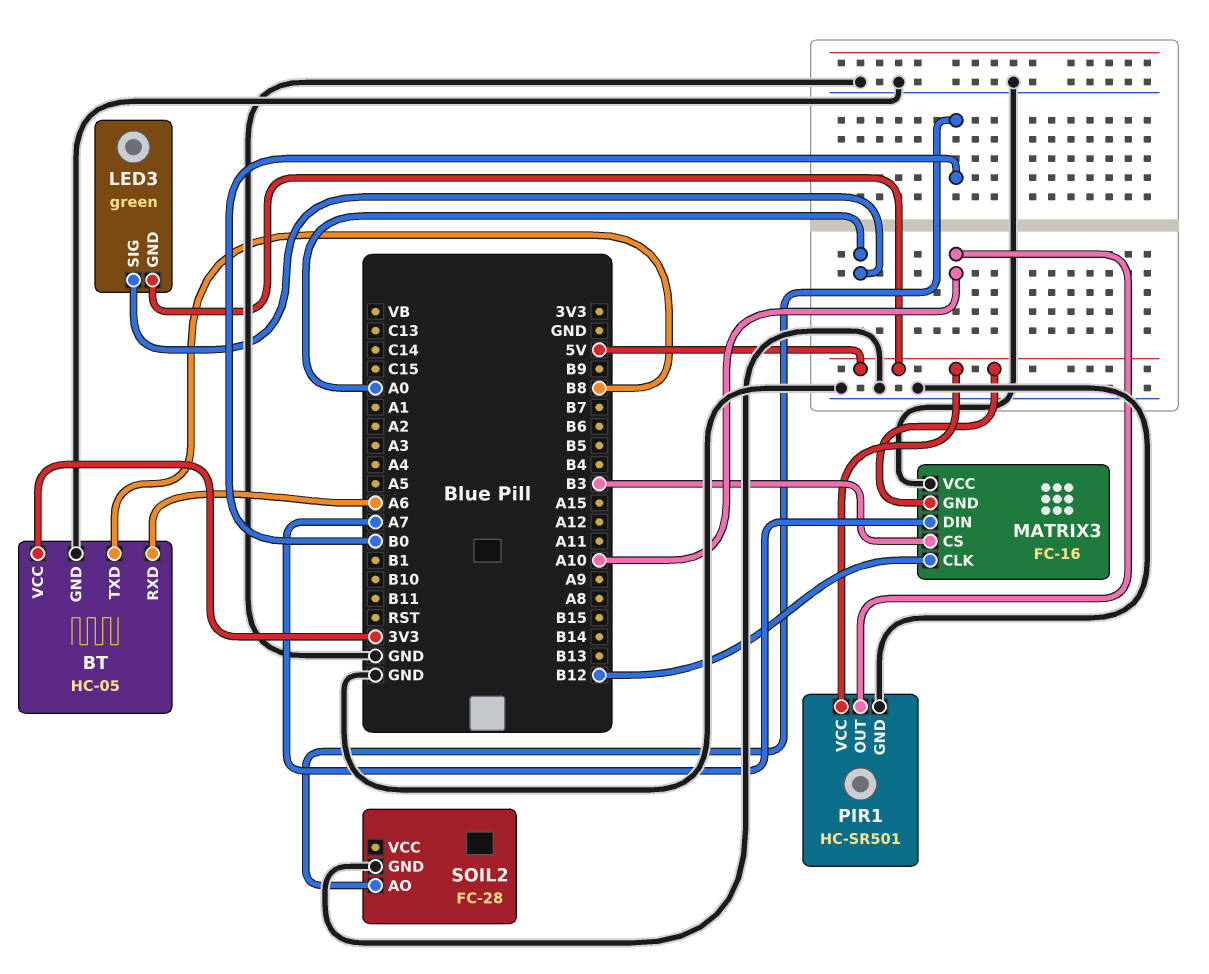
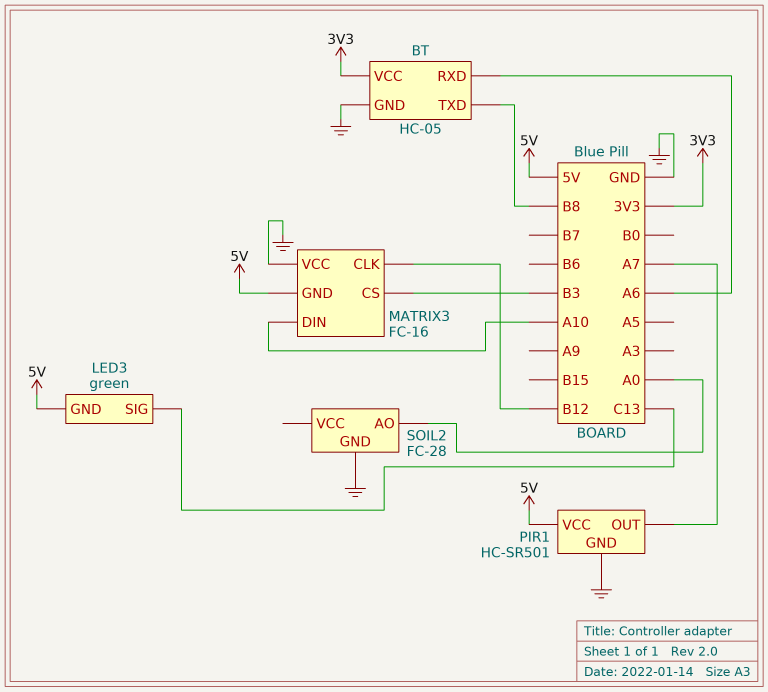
LED3 pin SIG: A0 -> C13
MATRIX3 pin DIN: A7 -> A10
PIR1 pin OUT: A10 -> A7
SOIL2 pin AO: B0 -> A0

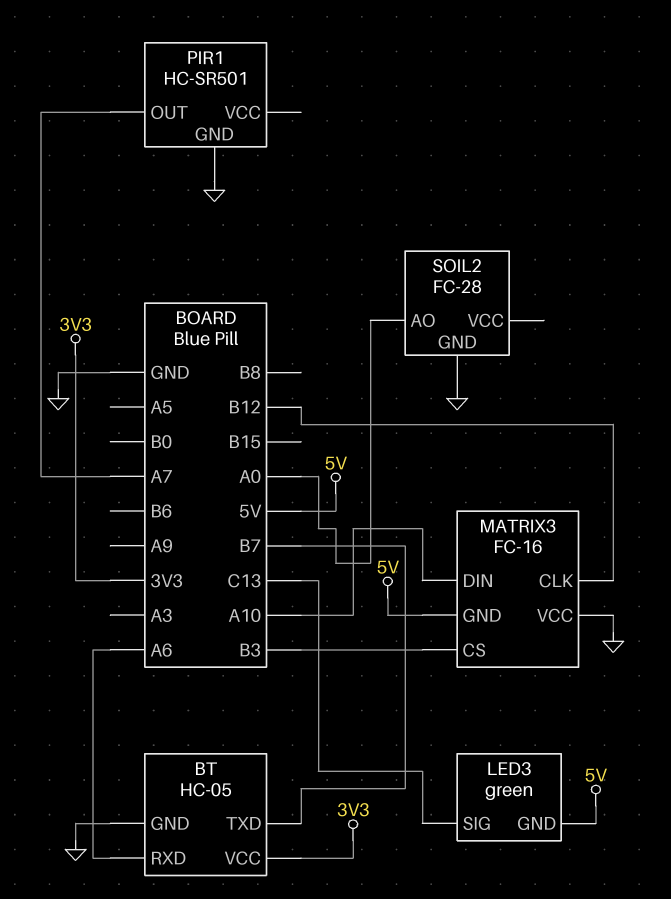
BT pin TXD: B8 -> B7
PIR1 pin VCC: 5V -> none

